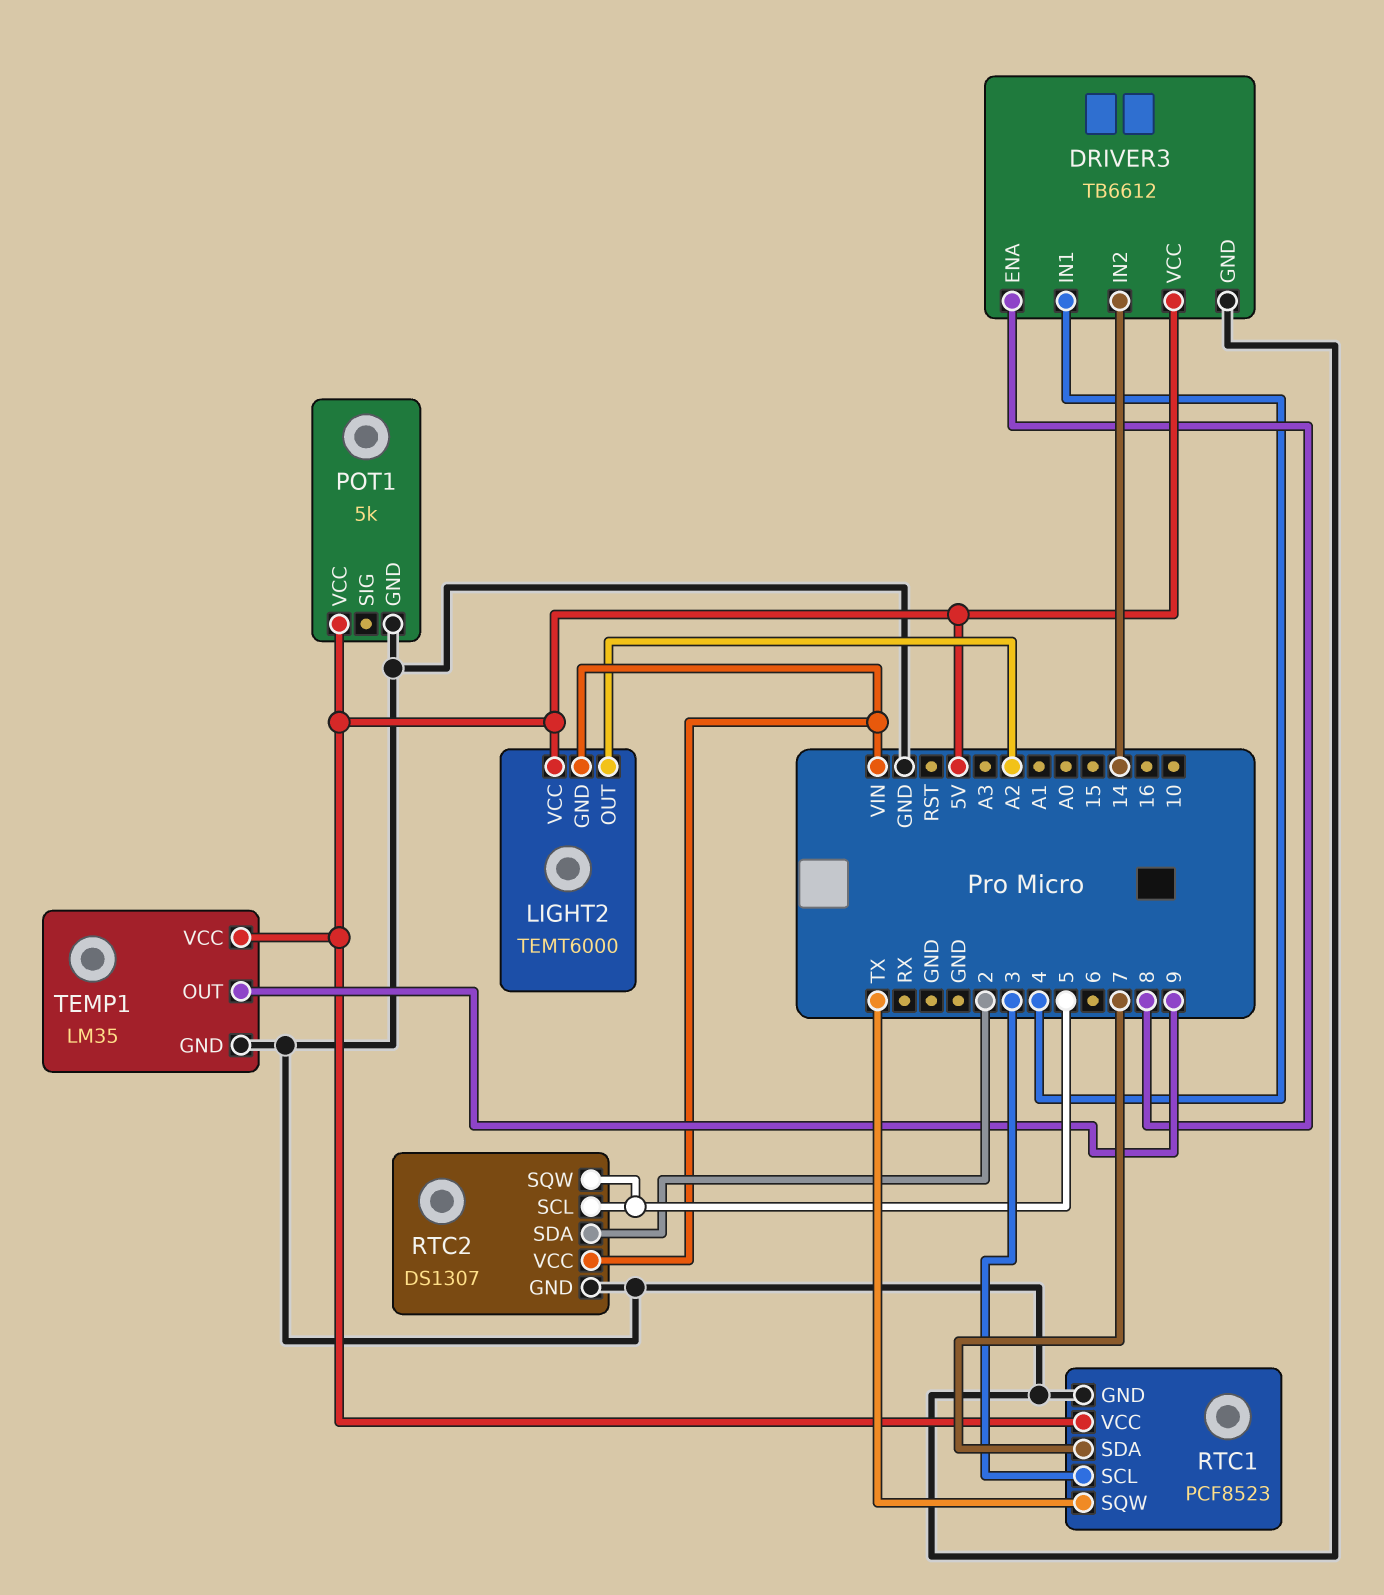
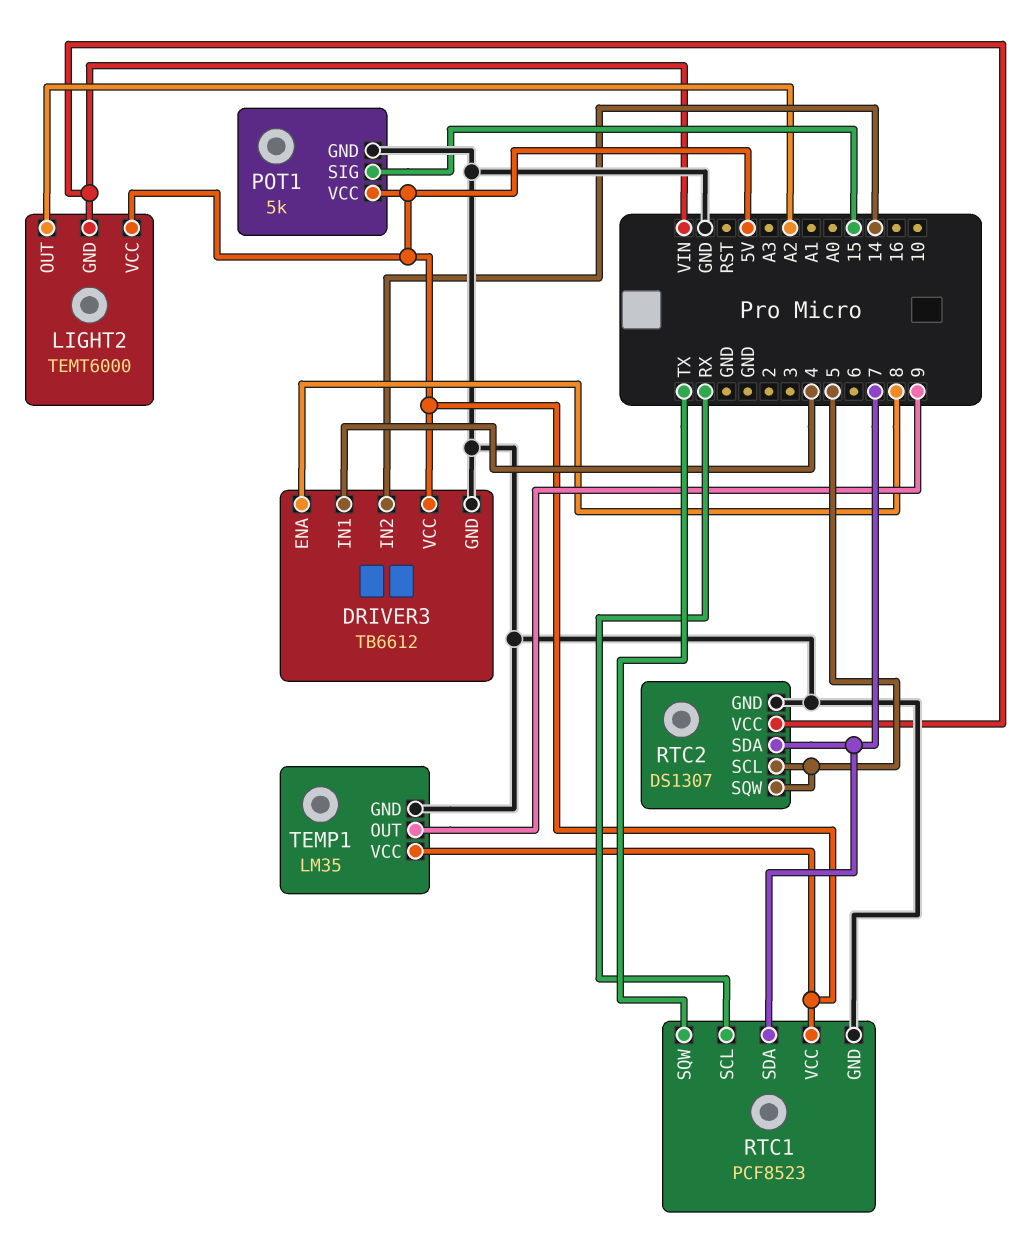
POT1 pin SIG: none -> 15
RTC1 pin SCL: 3 -> RX
RTC2 pin SDA: 2 -> 7

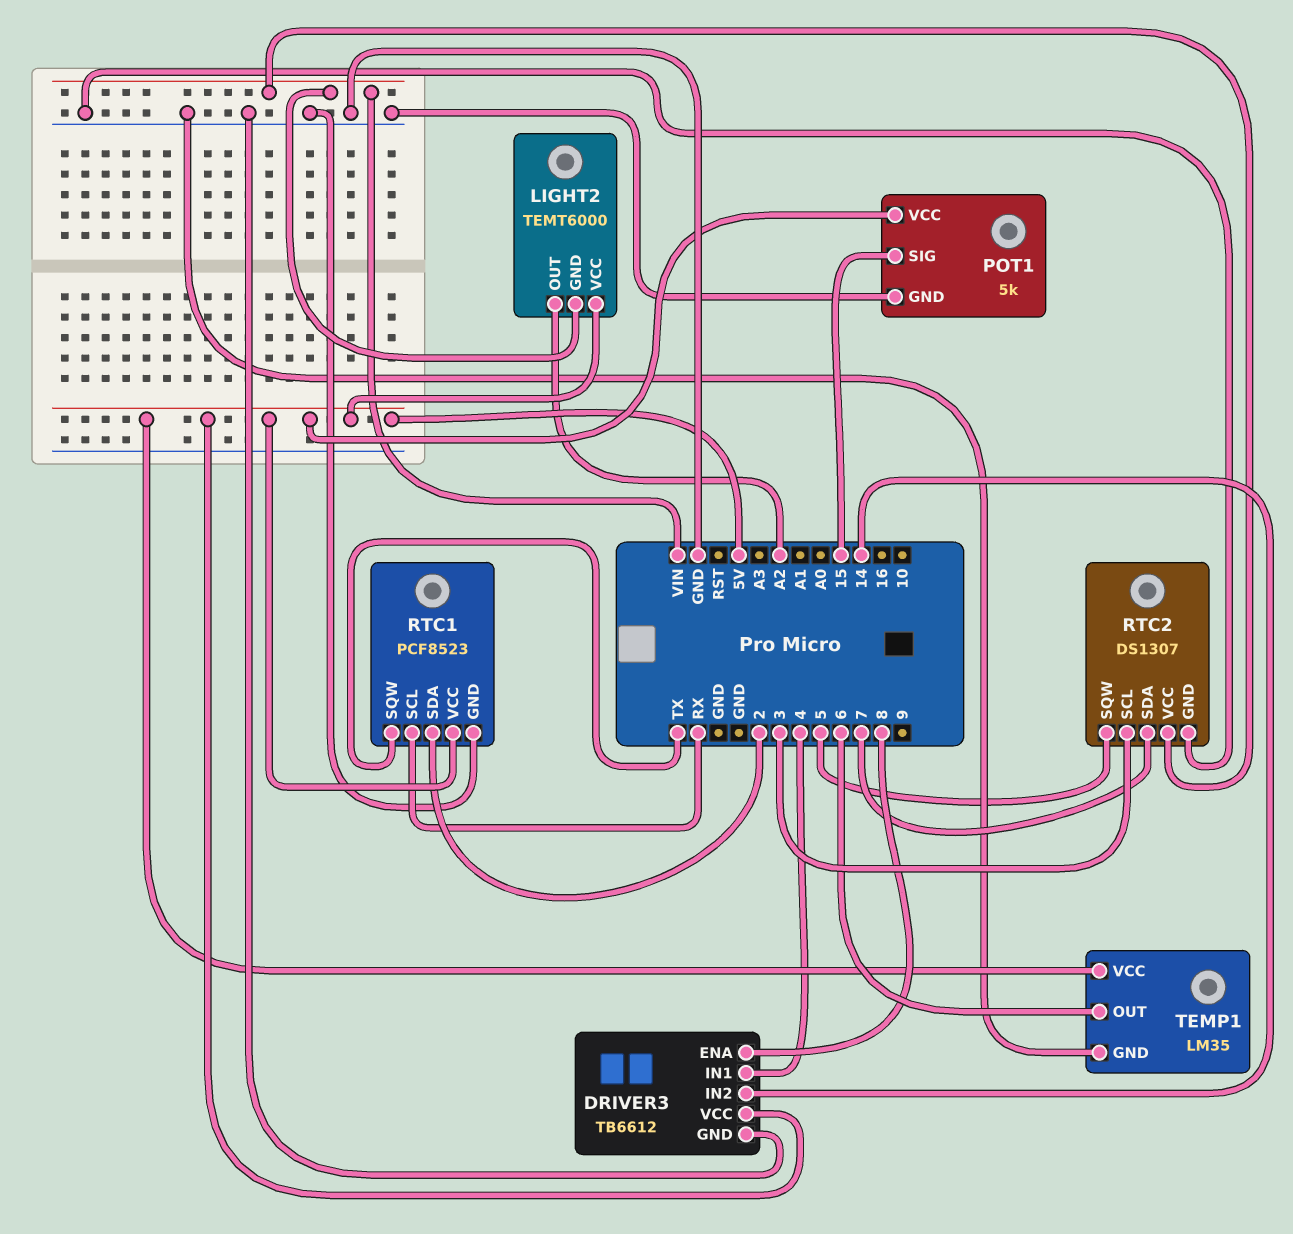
RTC1 pin SDA: 7 -> 2
RTC2 pin SCL: 5 -> 3
TEMP1 pin OUT: 9 -> 6

